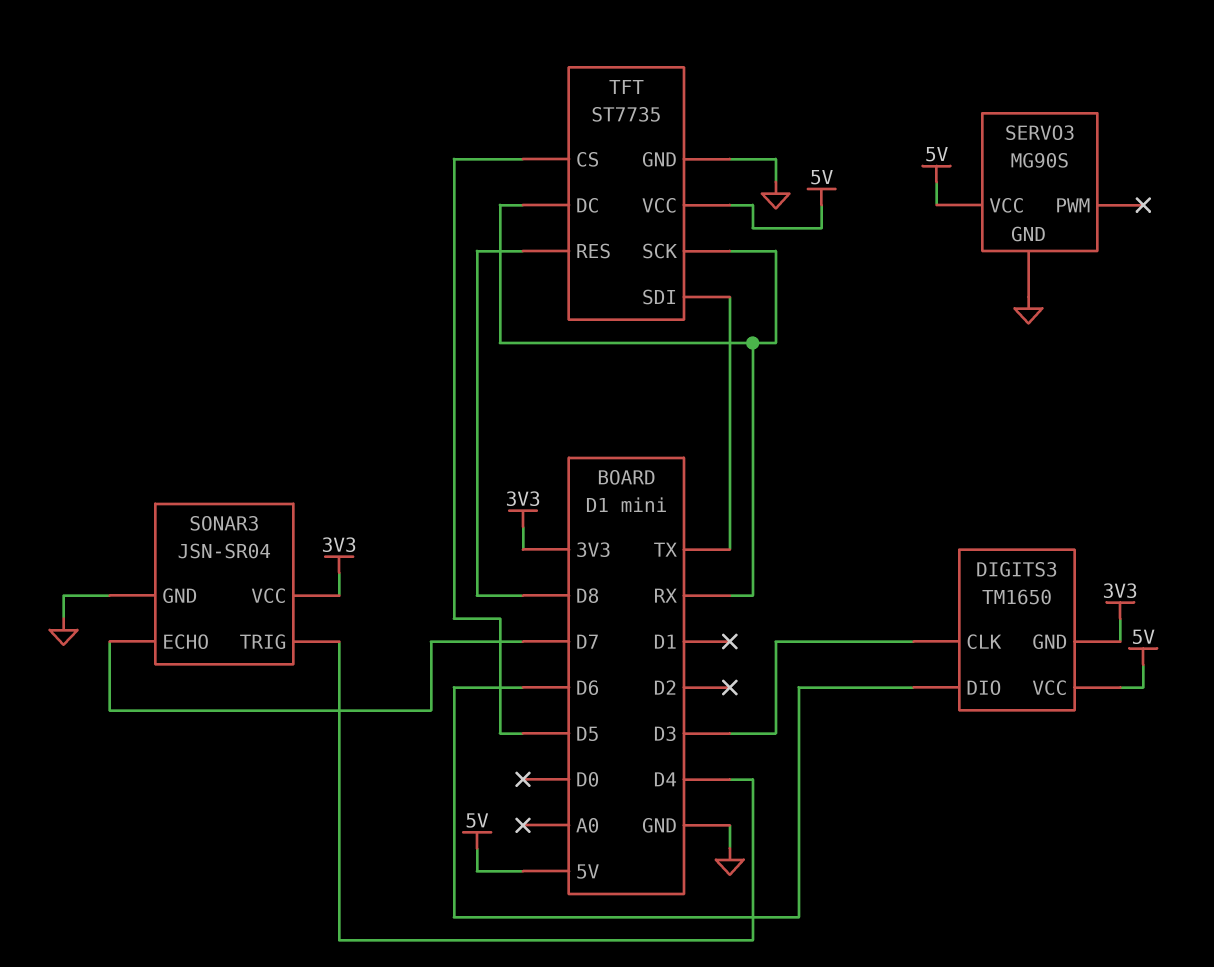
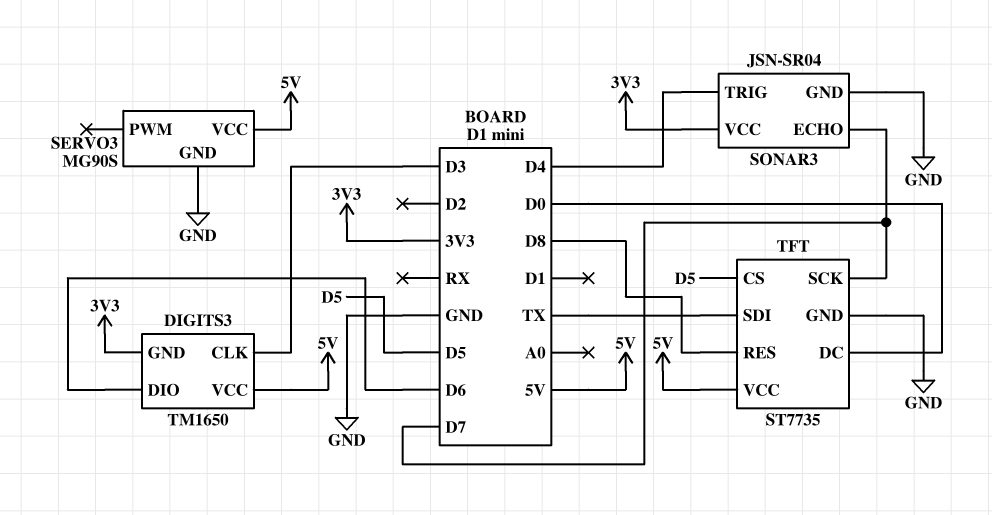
TFT pin DC: RX -> D0
TFT pin SCK: RX -> D7

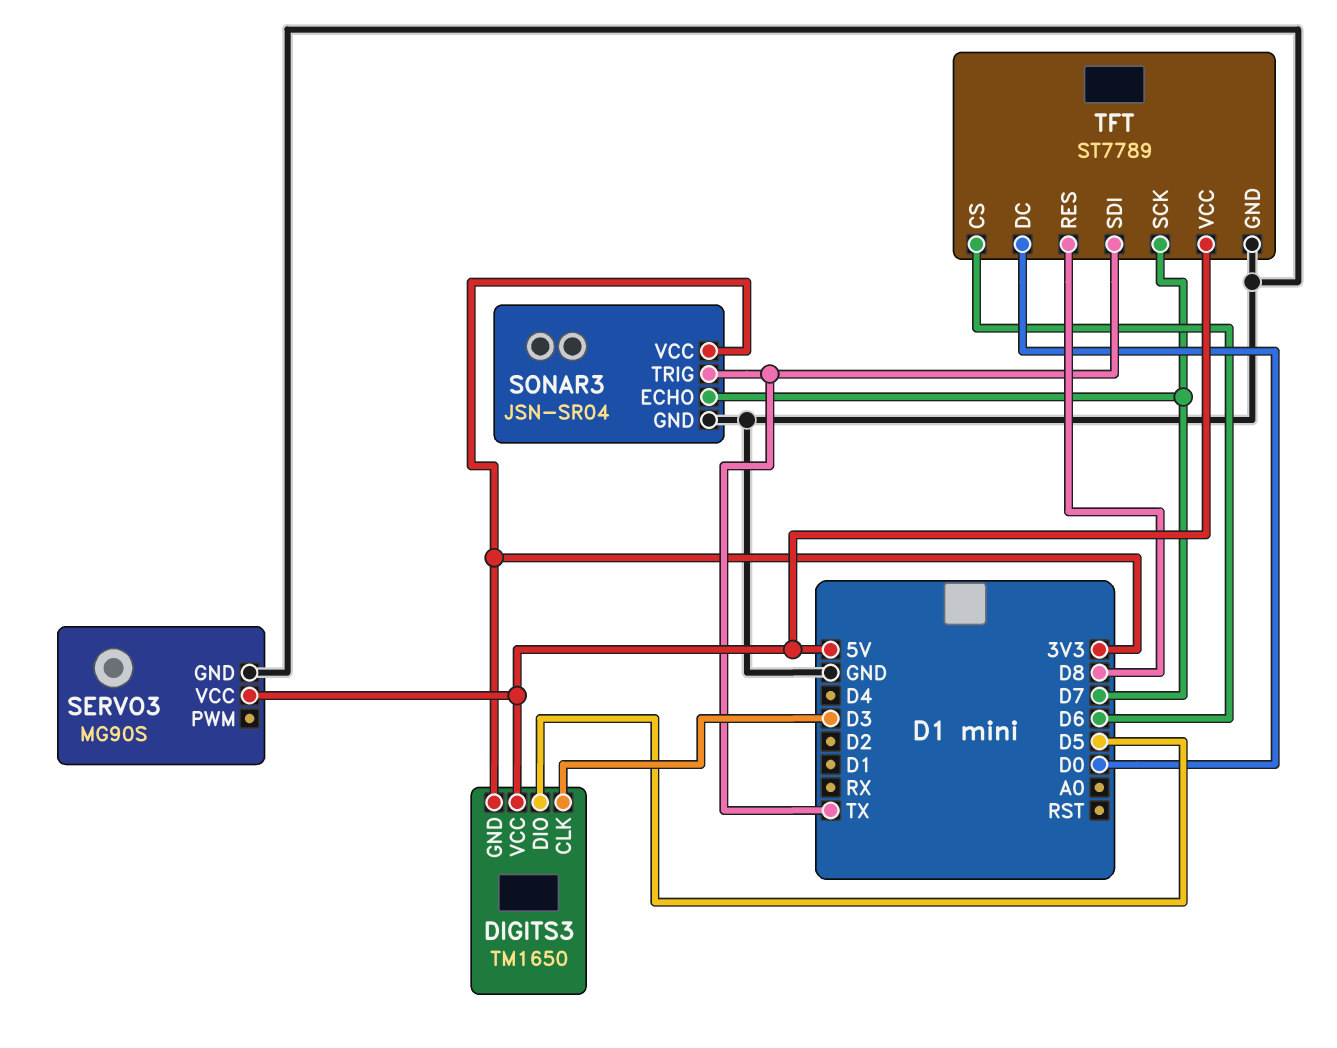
DIGITS3 pin DIO: D6 -> D5
SONAR3 pin TRIG: D4 -> TX
TFT: ST7735 -> ST7789
TFT pin CS: D5 -> D6

